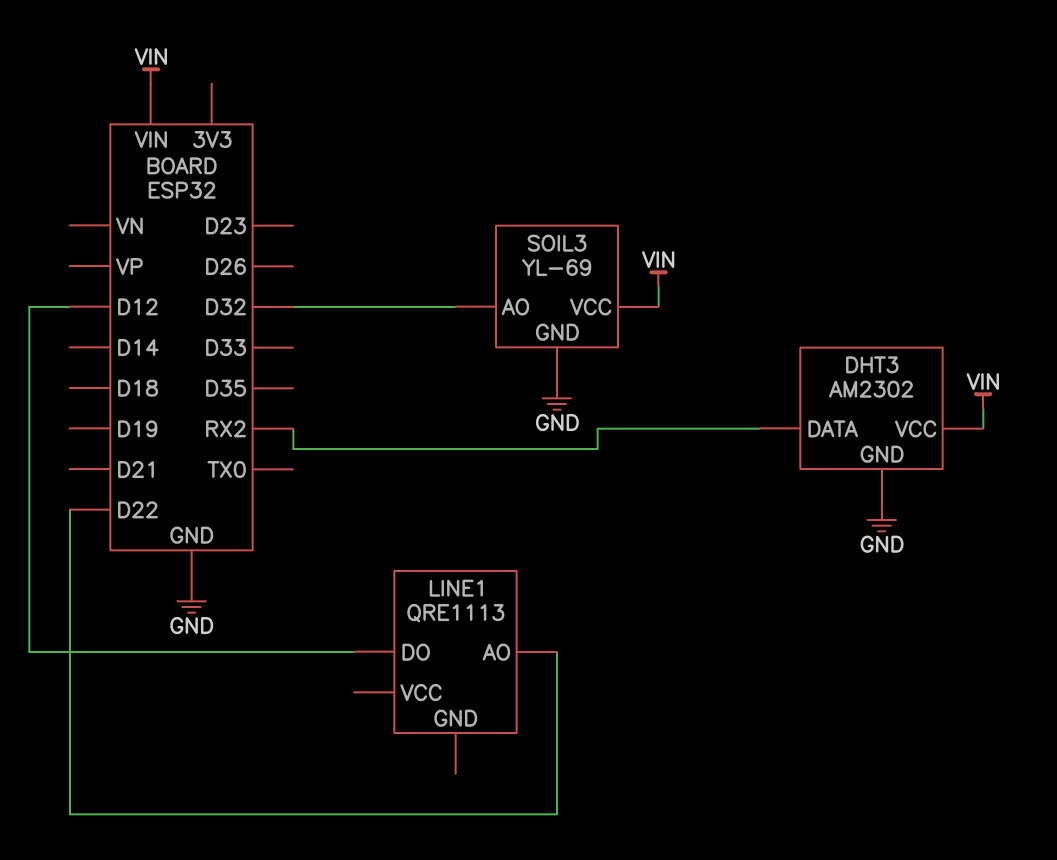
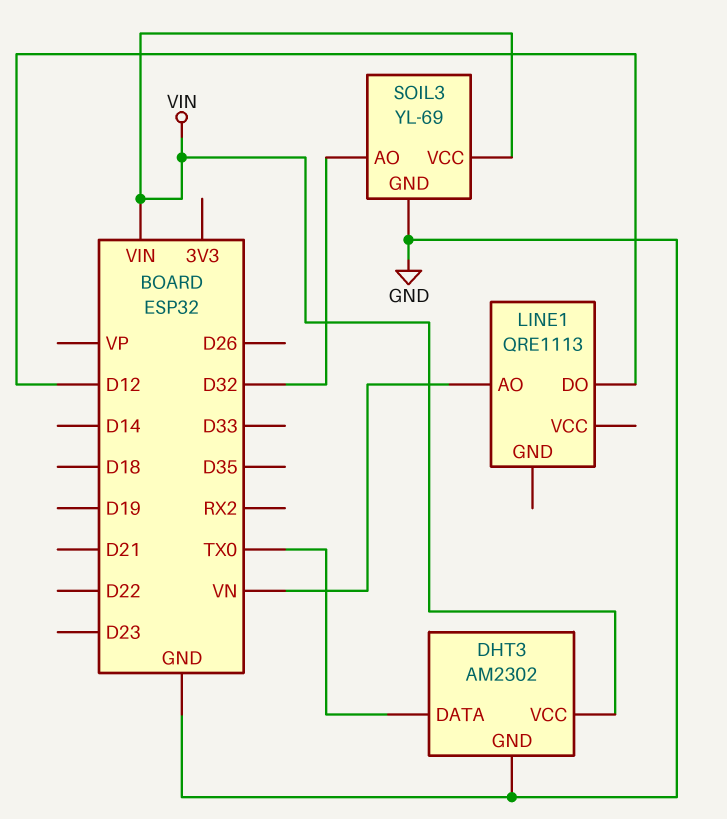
DHT3 pin DATA: RX2 -> TX0
LINE1 pin AO: D22 -> VN

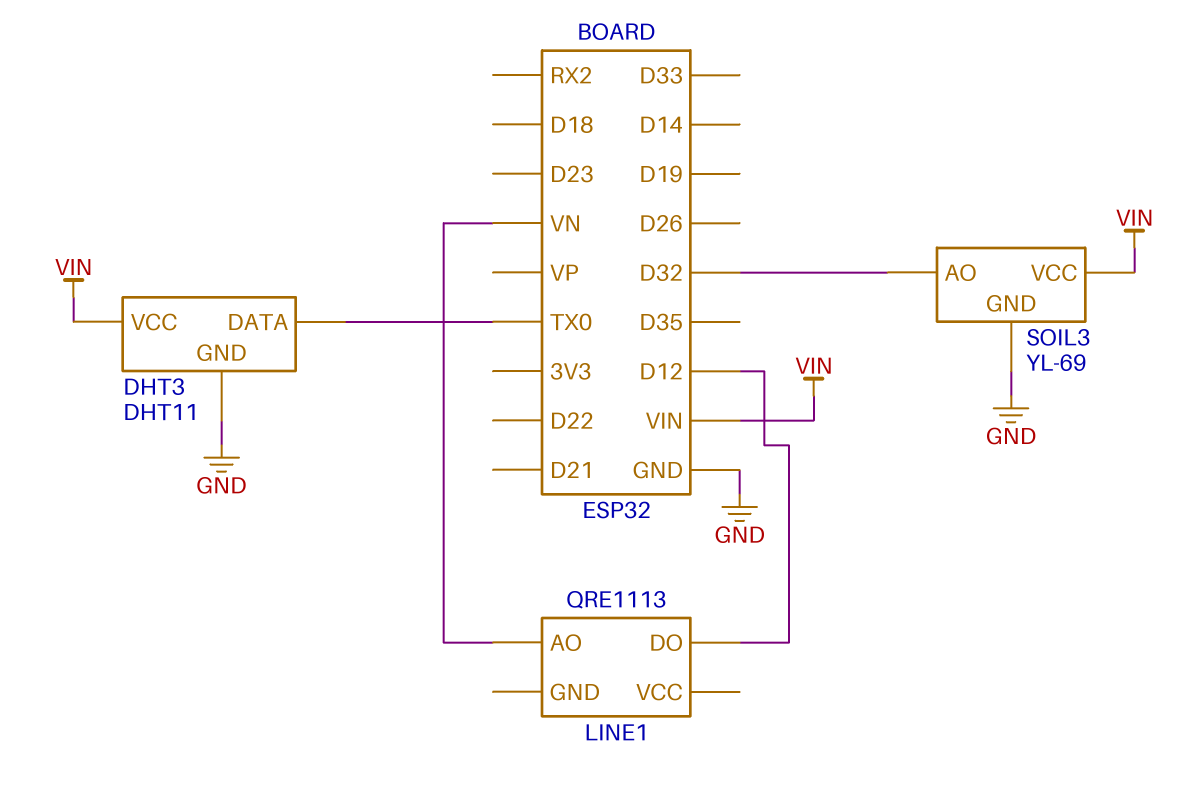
DHT3: AM2302 -> DHT11

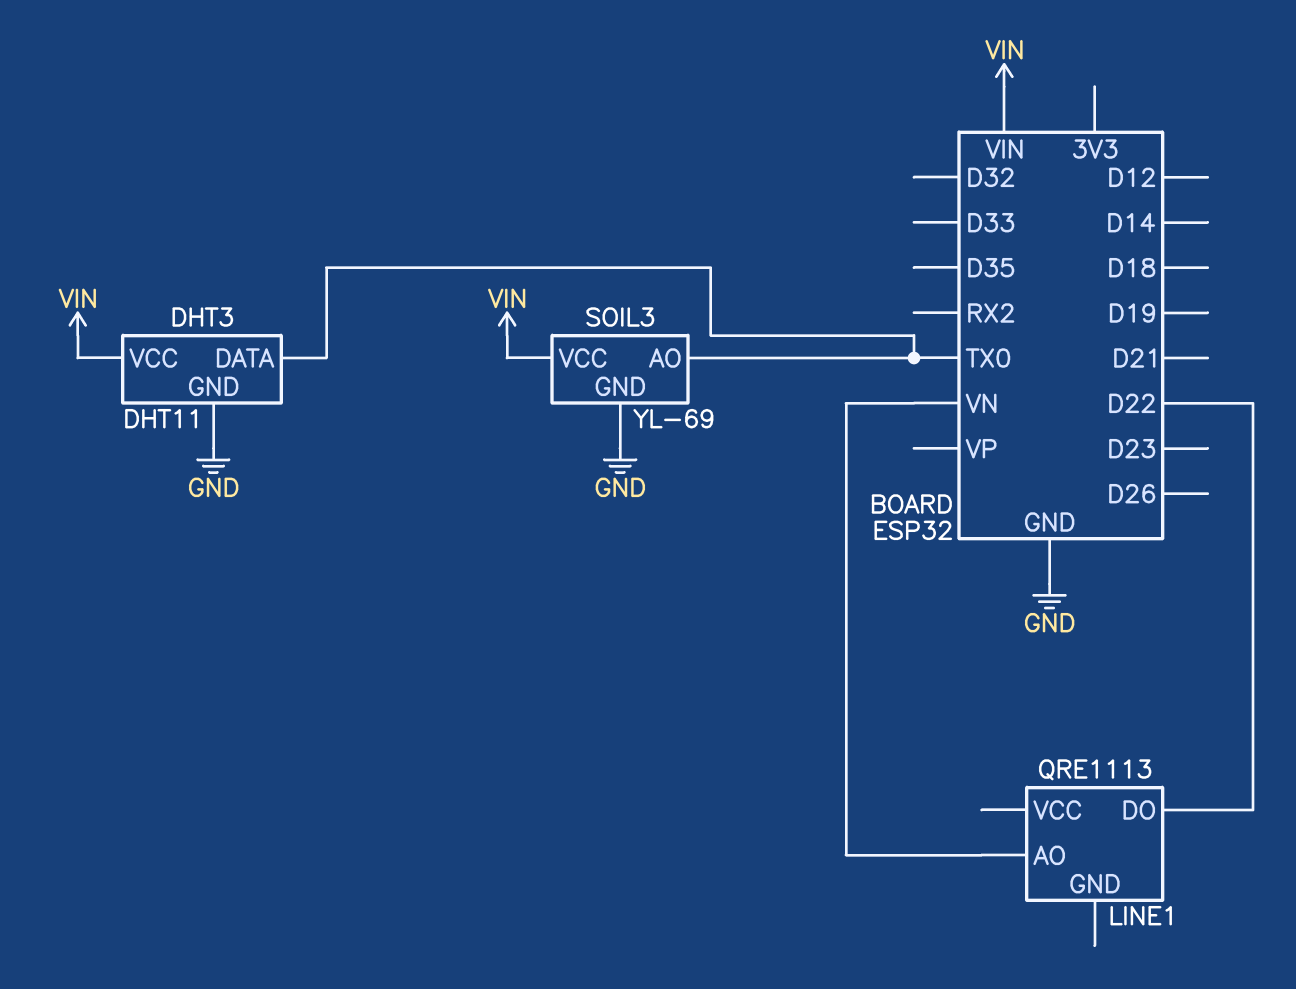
LINE1 pin DO: D12 -> D22
SOIL3 pin AO: D32 -> TX0

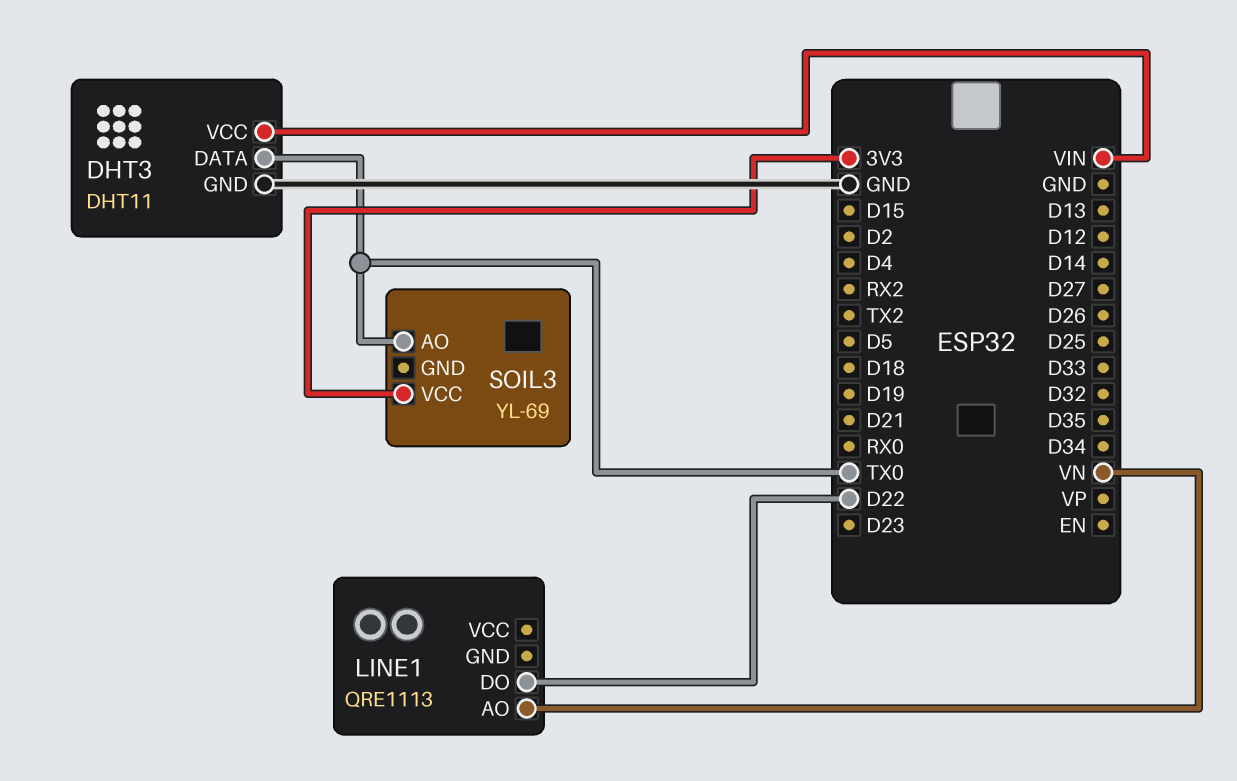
SOIL3 pin GND: GND -> none
SOIL3 pin VCC: VIN -> 3V3

